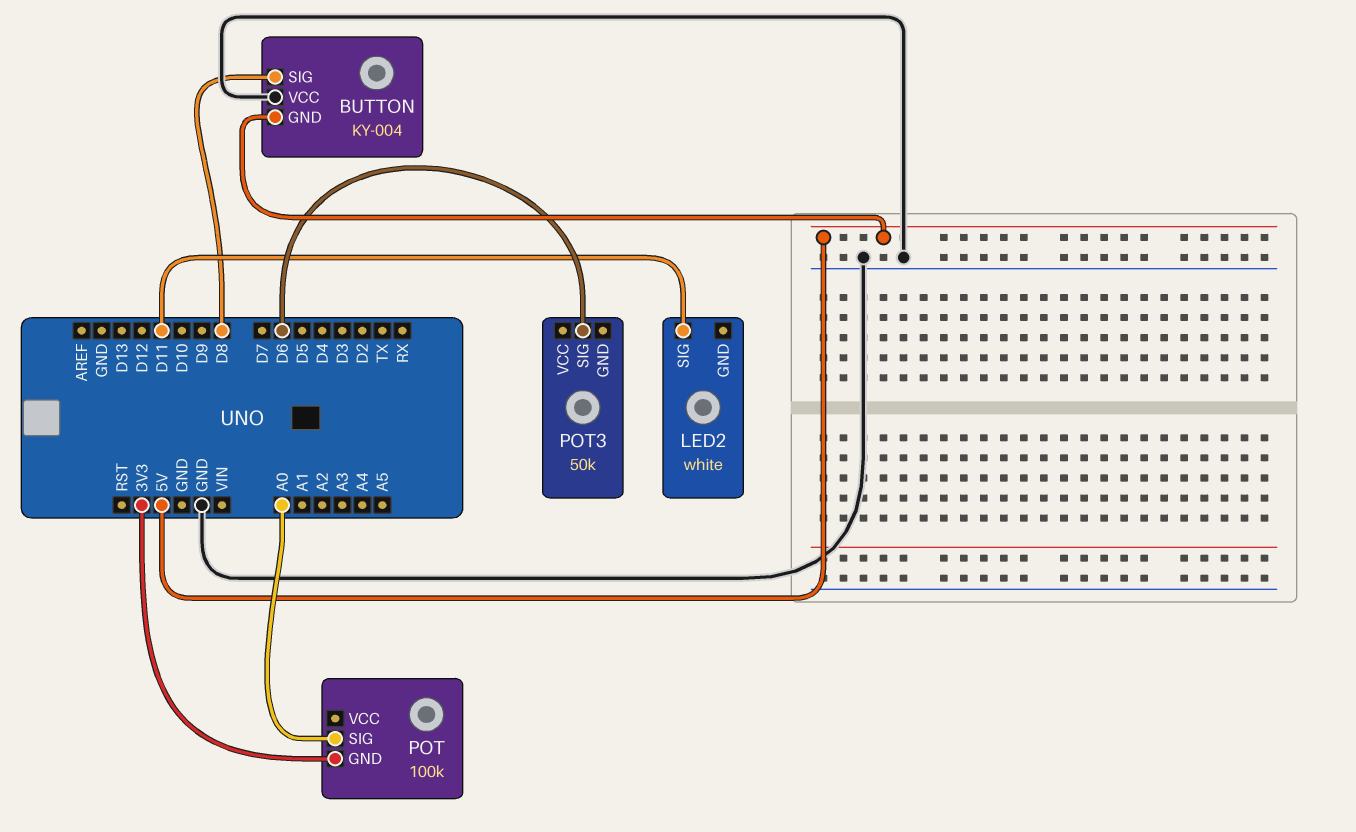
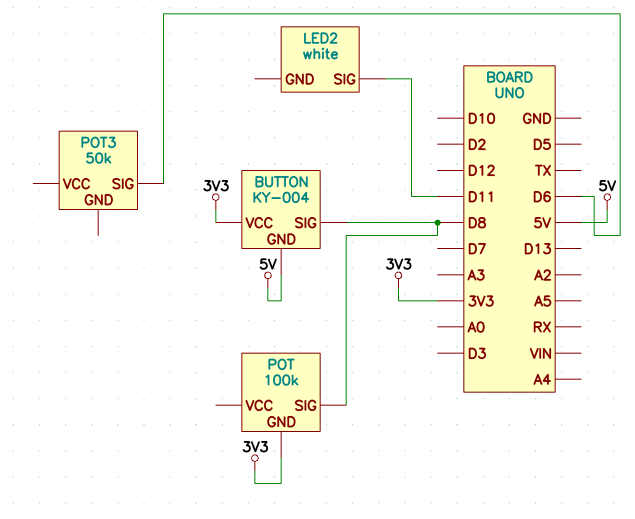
BUTTON pin VCC: GND -> 3V3
POT pin SIG: A0 -> D8

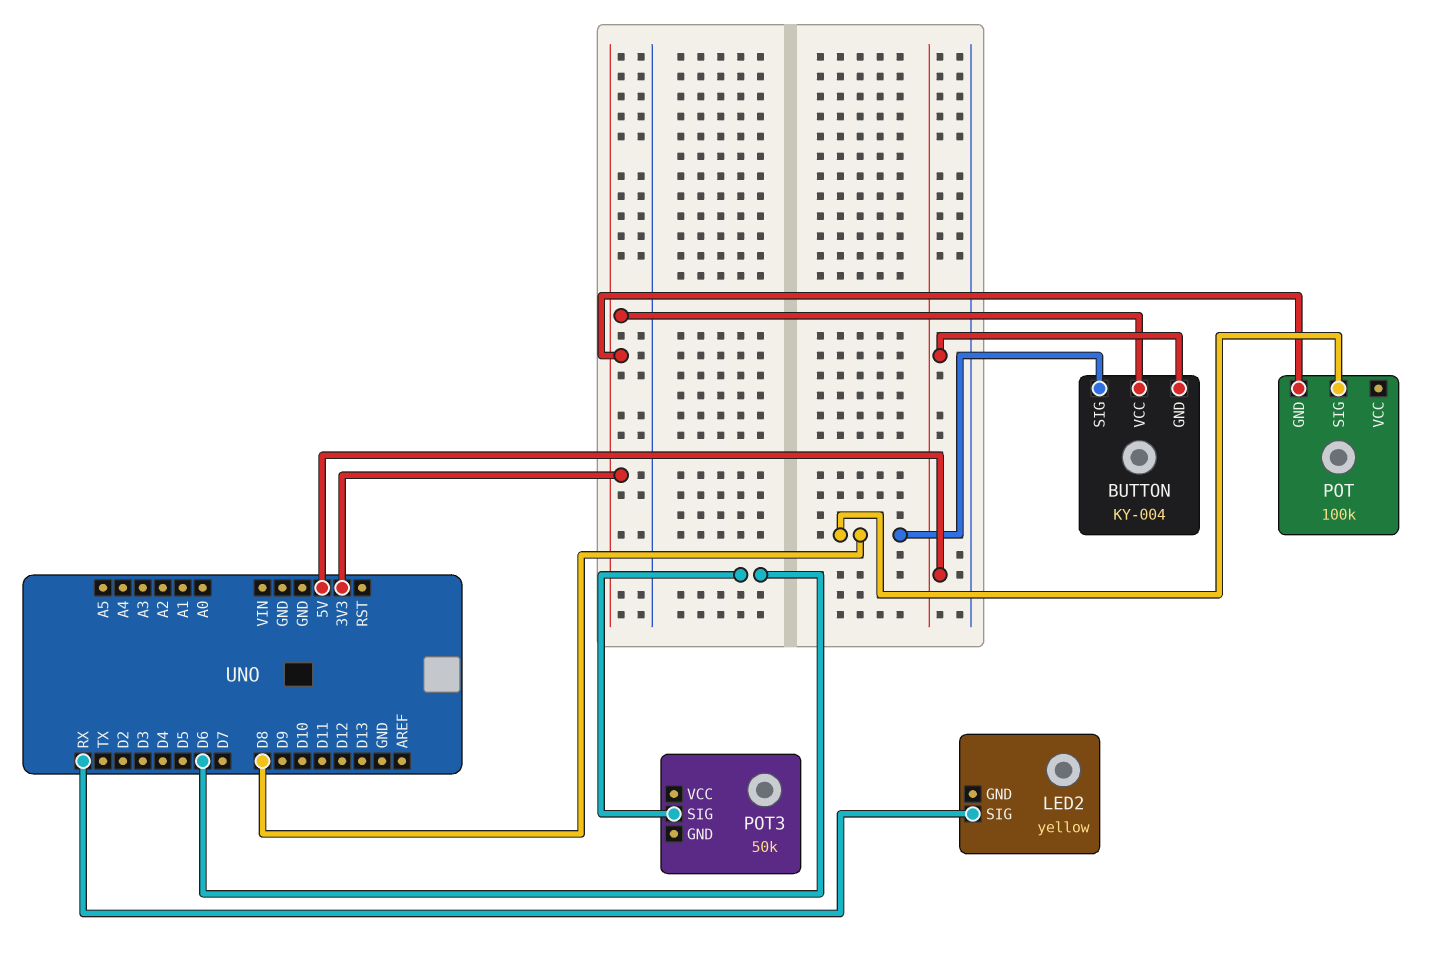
LED2: white -> yellow
LED2 pin SIG: D11 -> RX

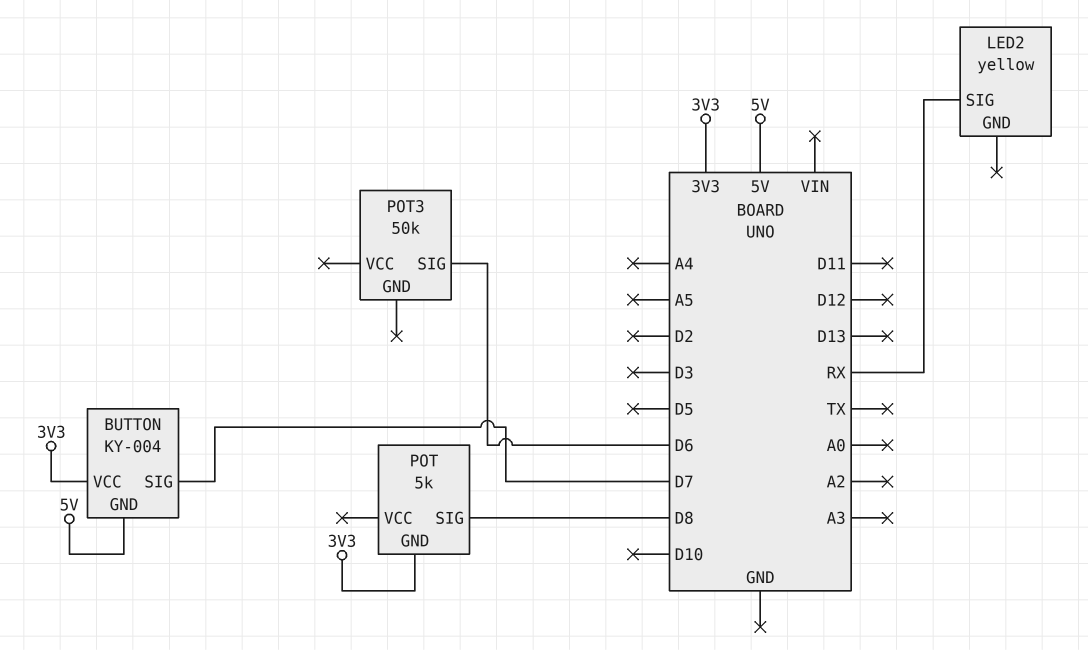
BUTTON pin SIG: D8 -> D7
POT: 100k -> 5k

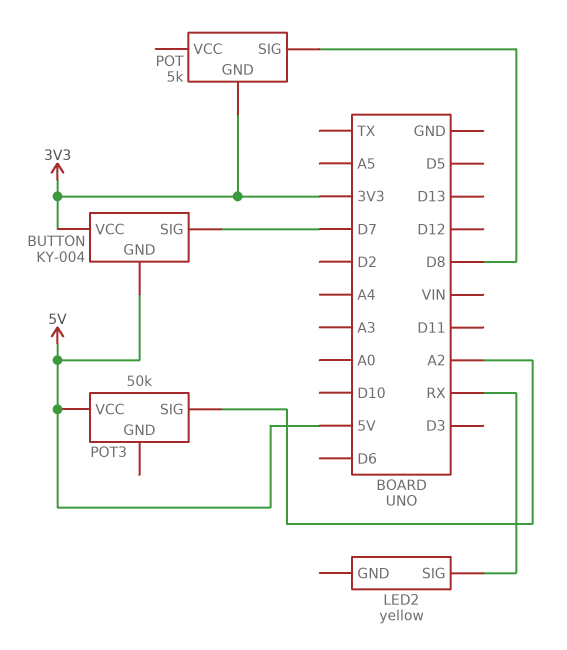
POT3 pin SIG: D6 -> A2
POT3 pin VCC: none -> 5V

